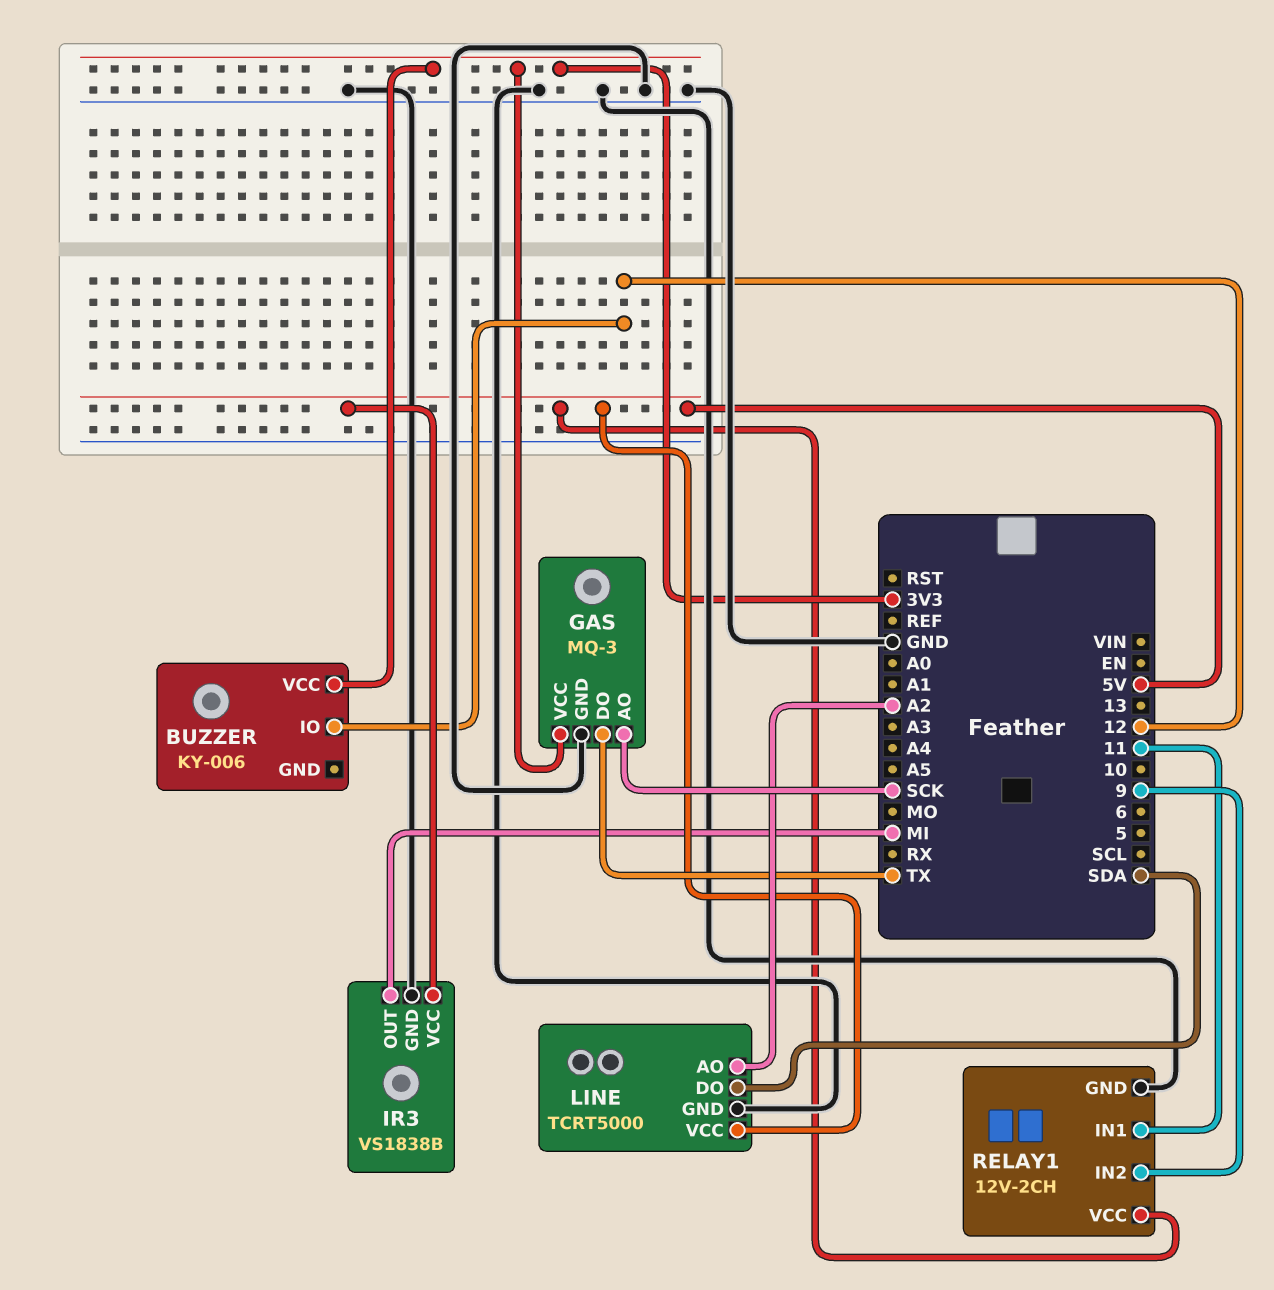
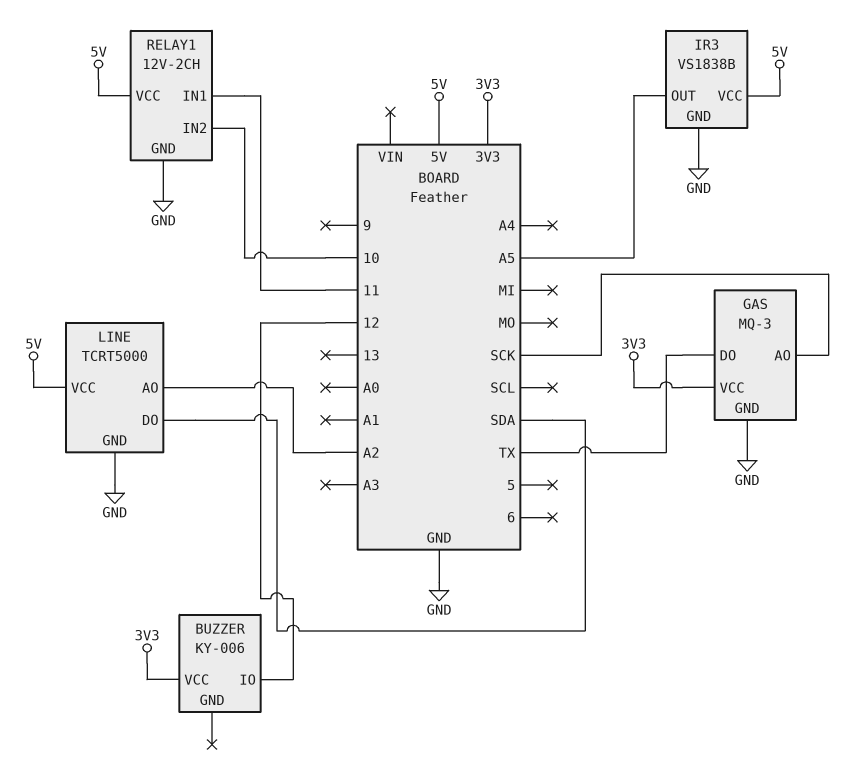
IR3 pin OUT: MI -> A5
RELAY1 pin IN2: 9 -> 10

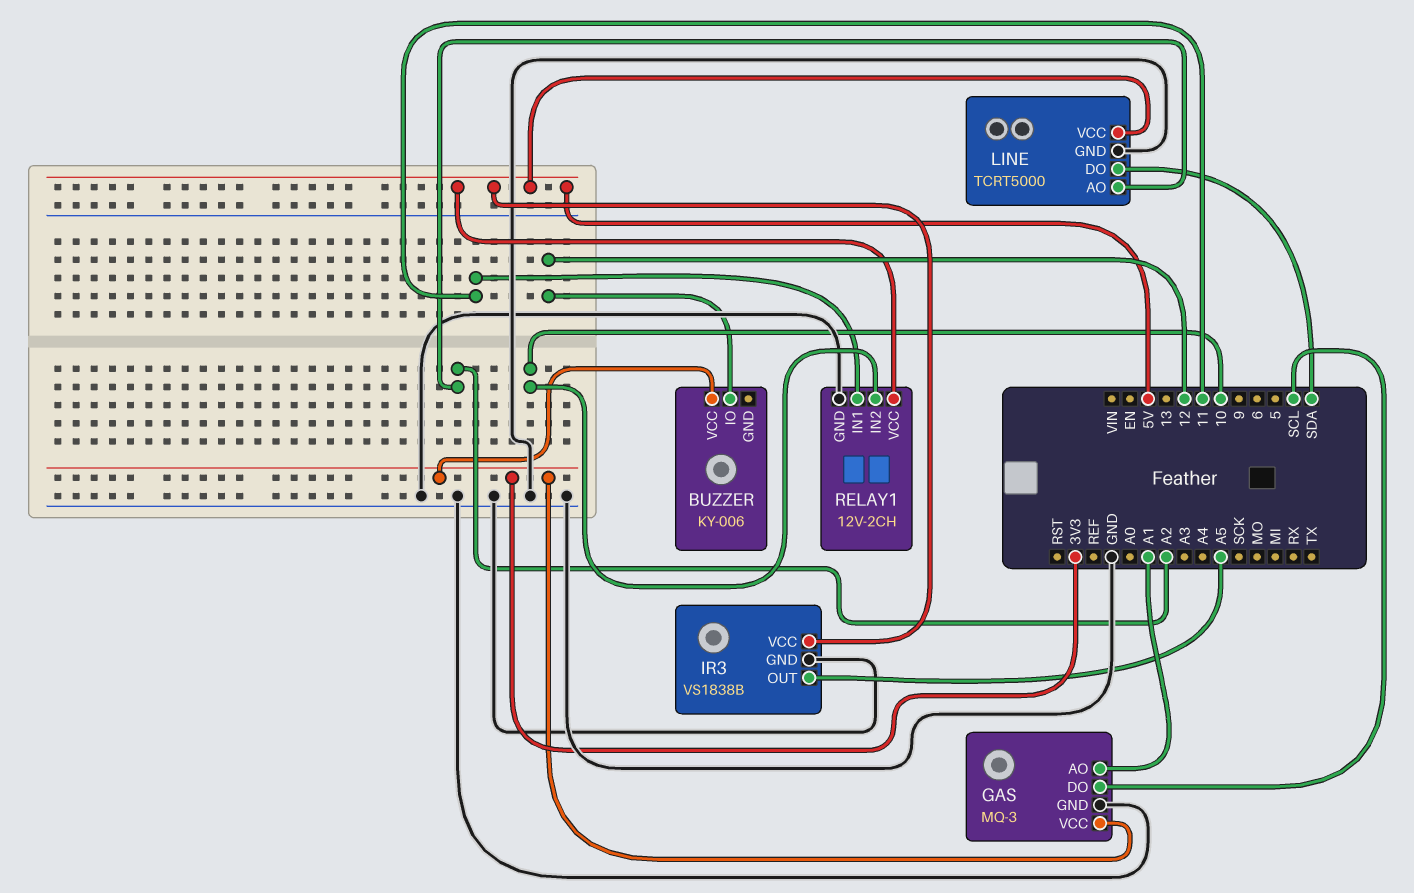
GAS pin AO: SCK -> A1
GAS pin DO: TX -> SCL

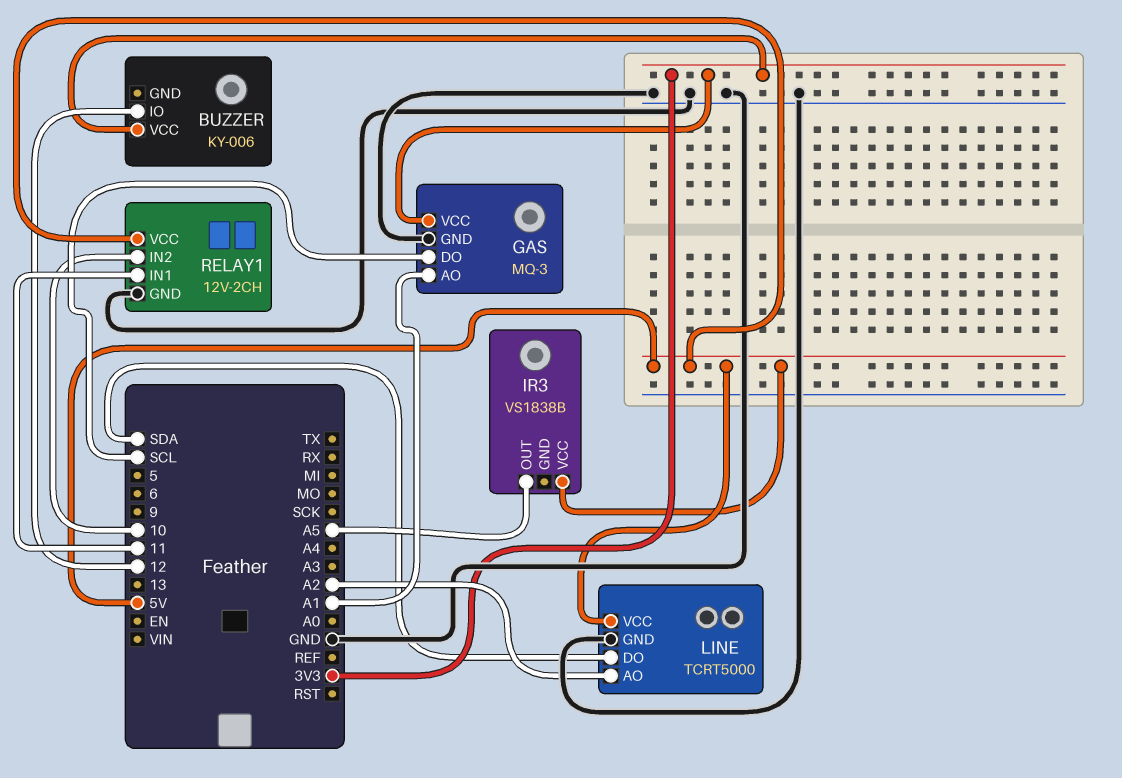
IR3 pin GND: GND -> none

